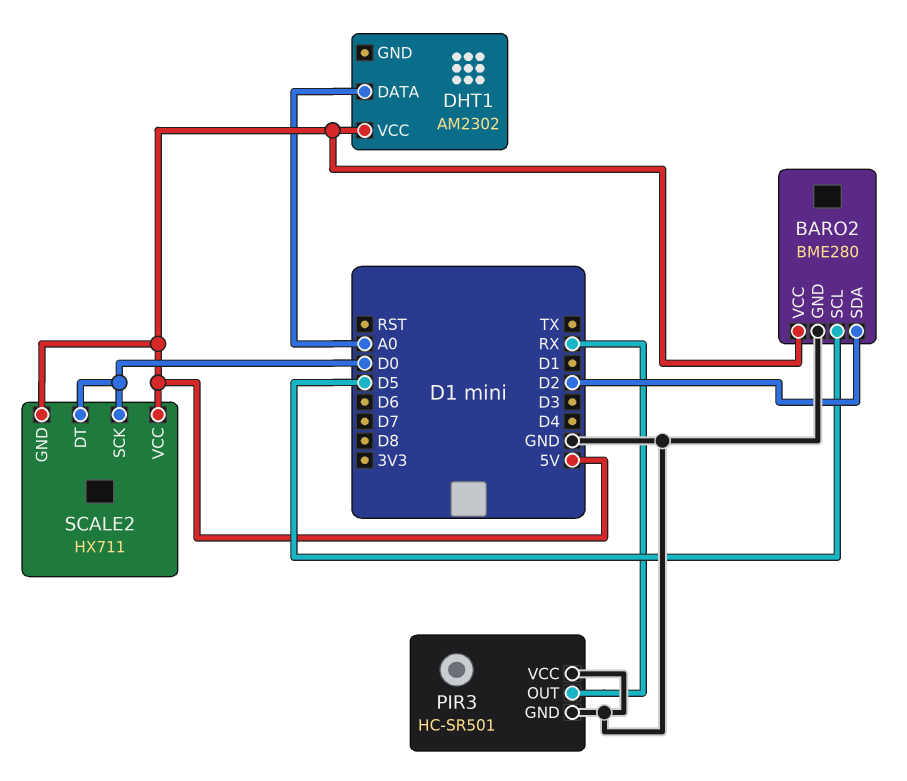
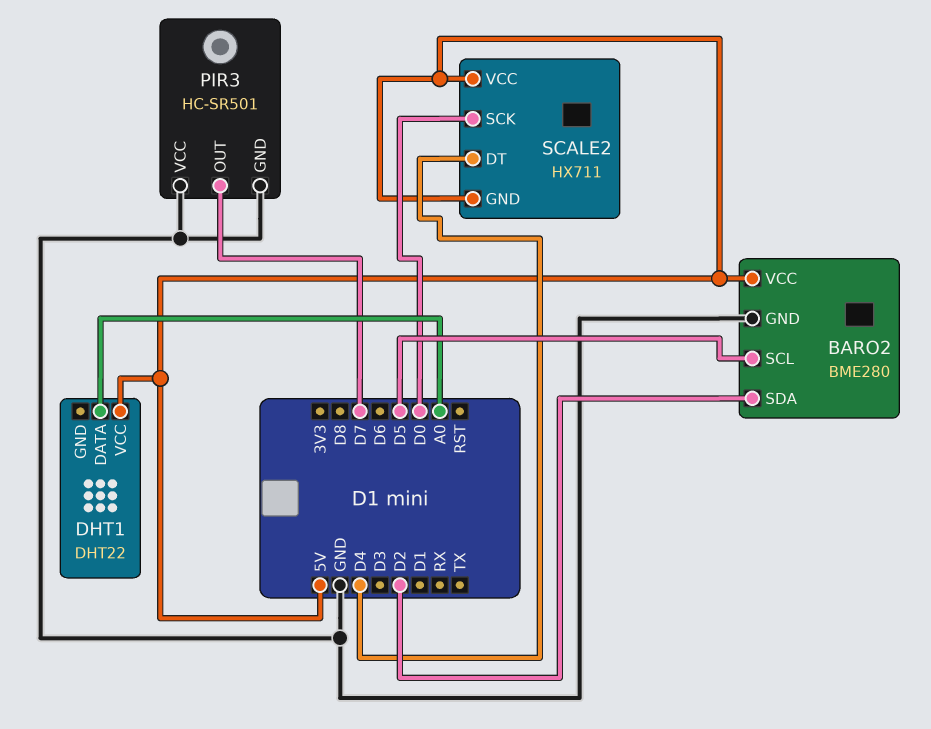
DHT1: AM2302 -> DHT22
PIR3 pin OUT: RX -> D7
SCALE2 pin DT: D0 -> D4

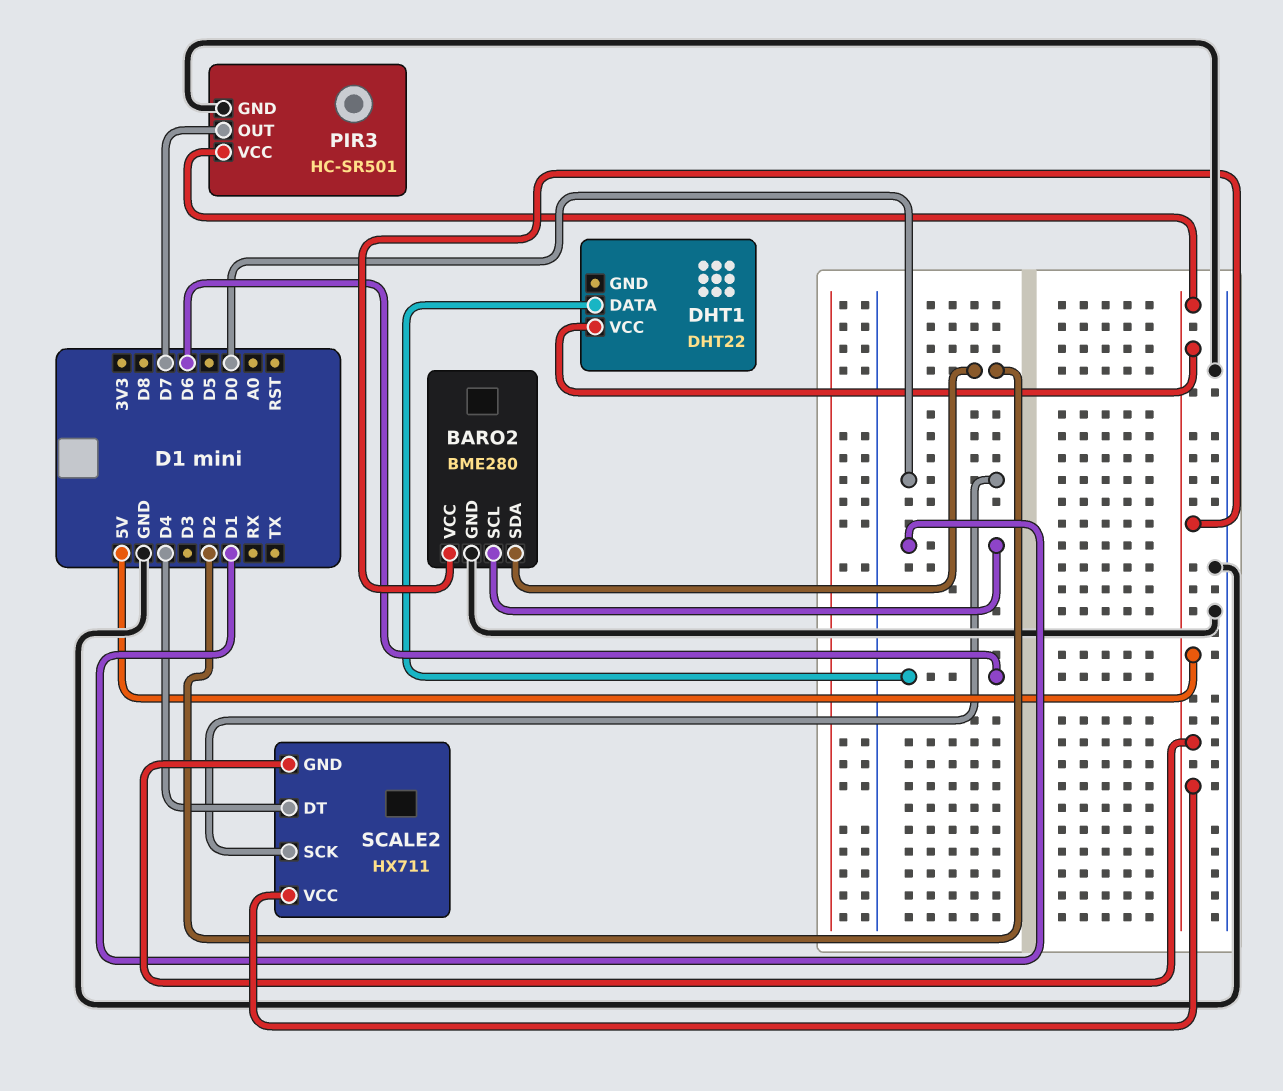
BARO2 pin SCL: D5 -> D1
DHT1 pin DATA: A0 -> D6
PIR3 pin VCC: GND -> 5V

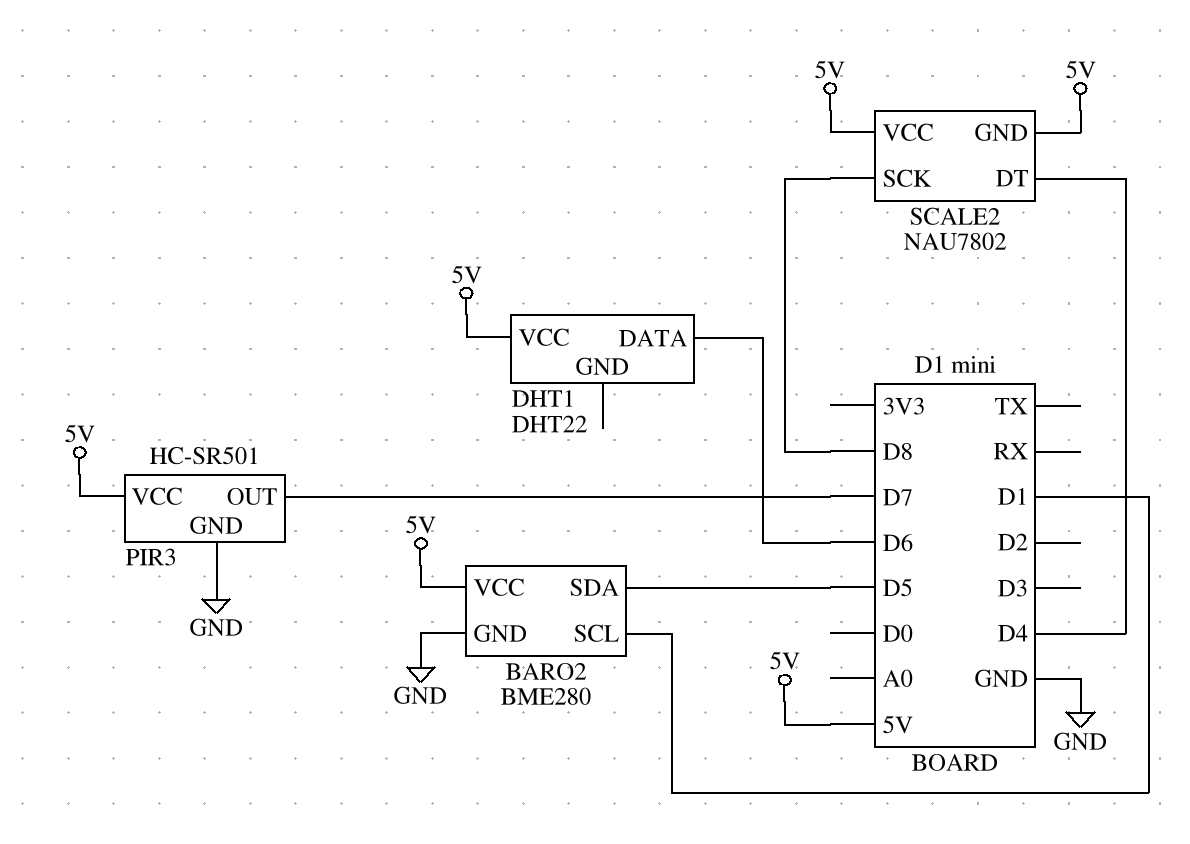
BARO2 pin SDA: D2 -> D5
SCALE2: HX711 -> NAU7802
SCALE2 pin SCK: D0 -> D8

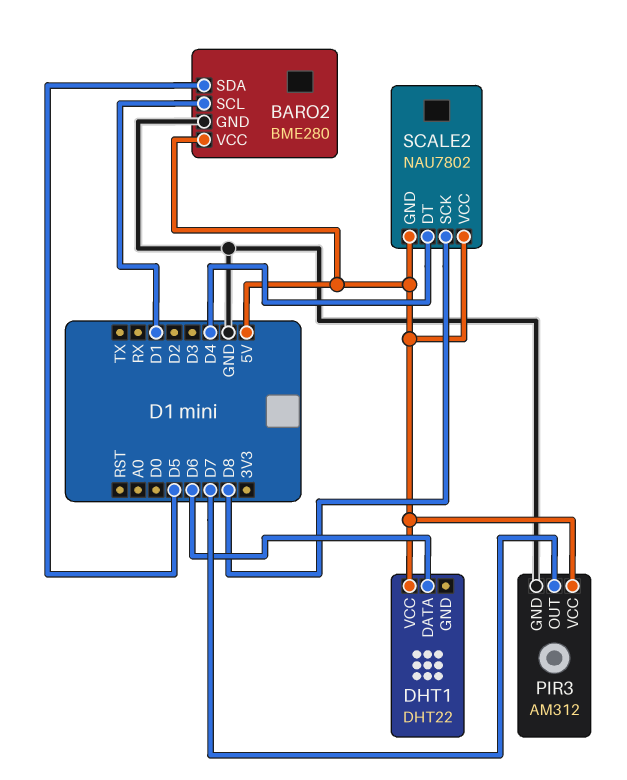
PIR3: HC-SR501 -> AM312

